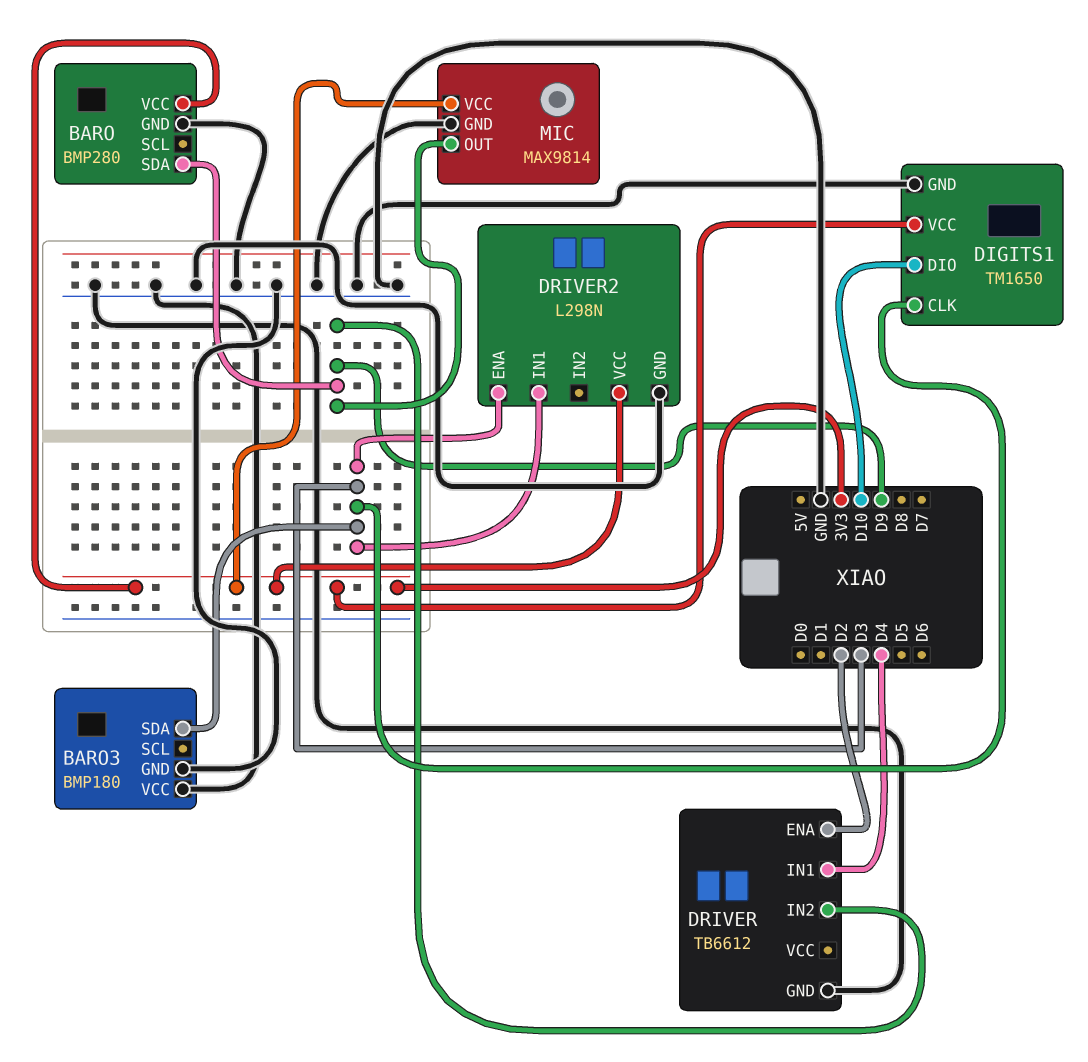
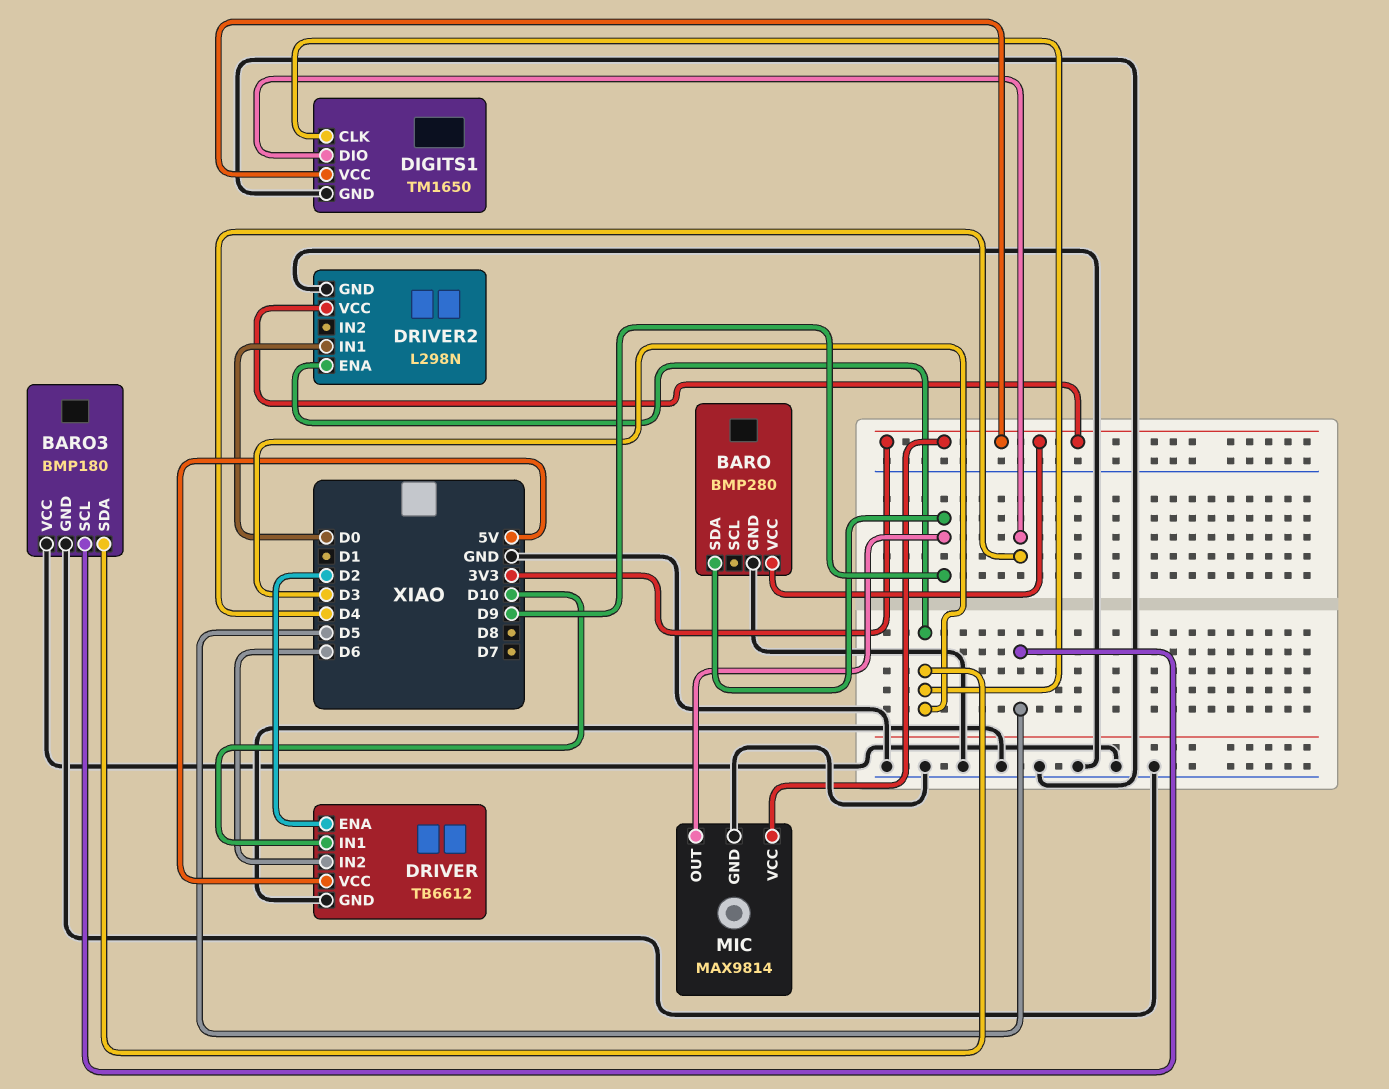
BARO3 pin SCL: none -> D5
DIGITS1 pin DIO: D10 -> D4
DRIVER pin IN1: D4 -> D10
DRIVER pin IN2: D9 -> D6
DRIVER pin VCC: none -> 5V
DRIVER2 pin IN1: D3 -> D0

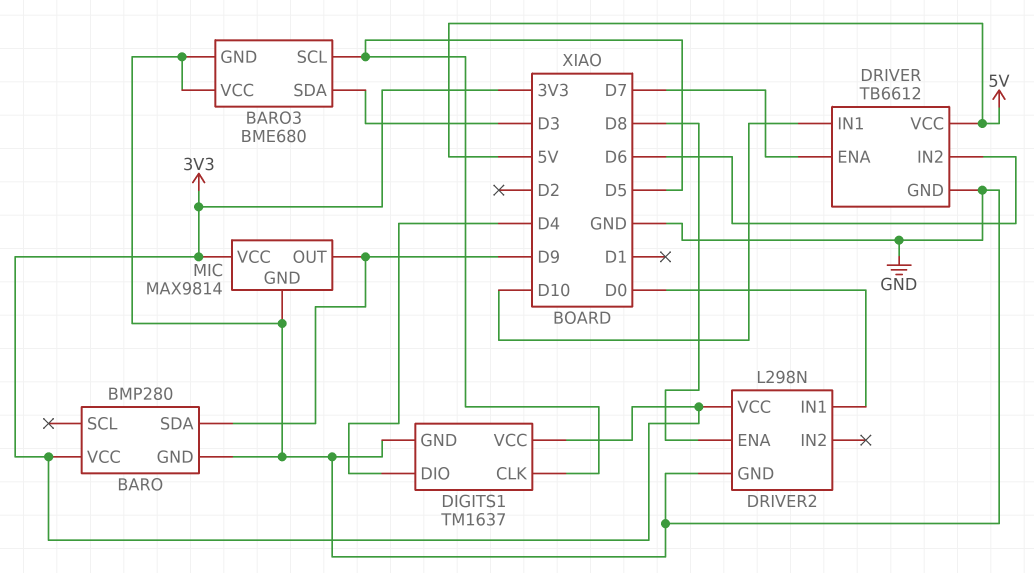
BARO3: BMP180 -> BME680
DIGITS1: TM1650 -> TM1637
DIGITS1 pin CLK: D3 -> D5
DRIVER pin ENA: D2 -> D7
DRIVER2 pin ENA: D3 -> D8

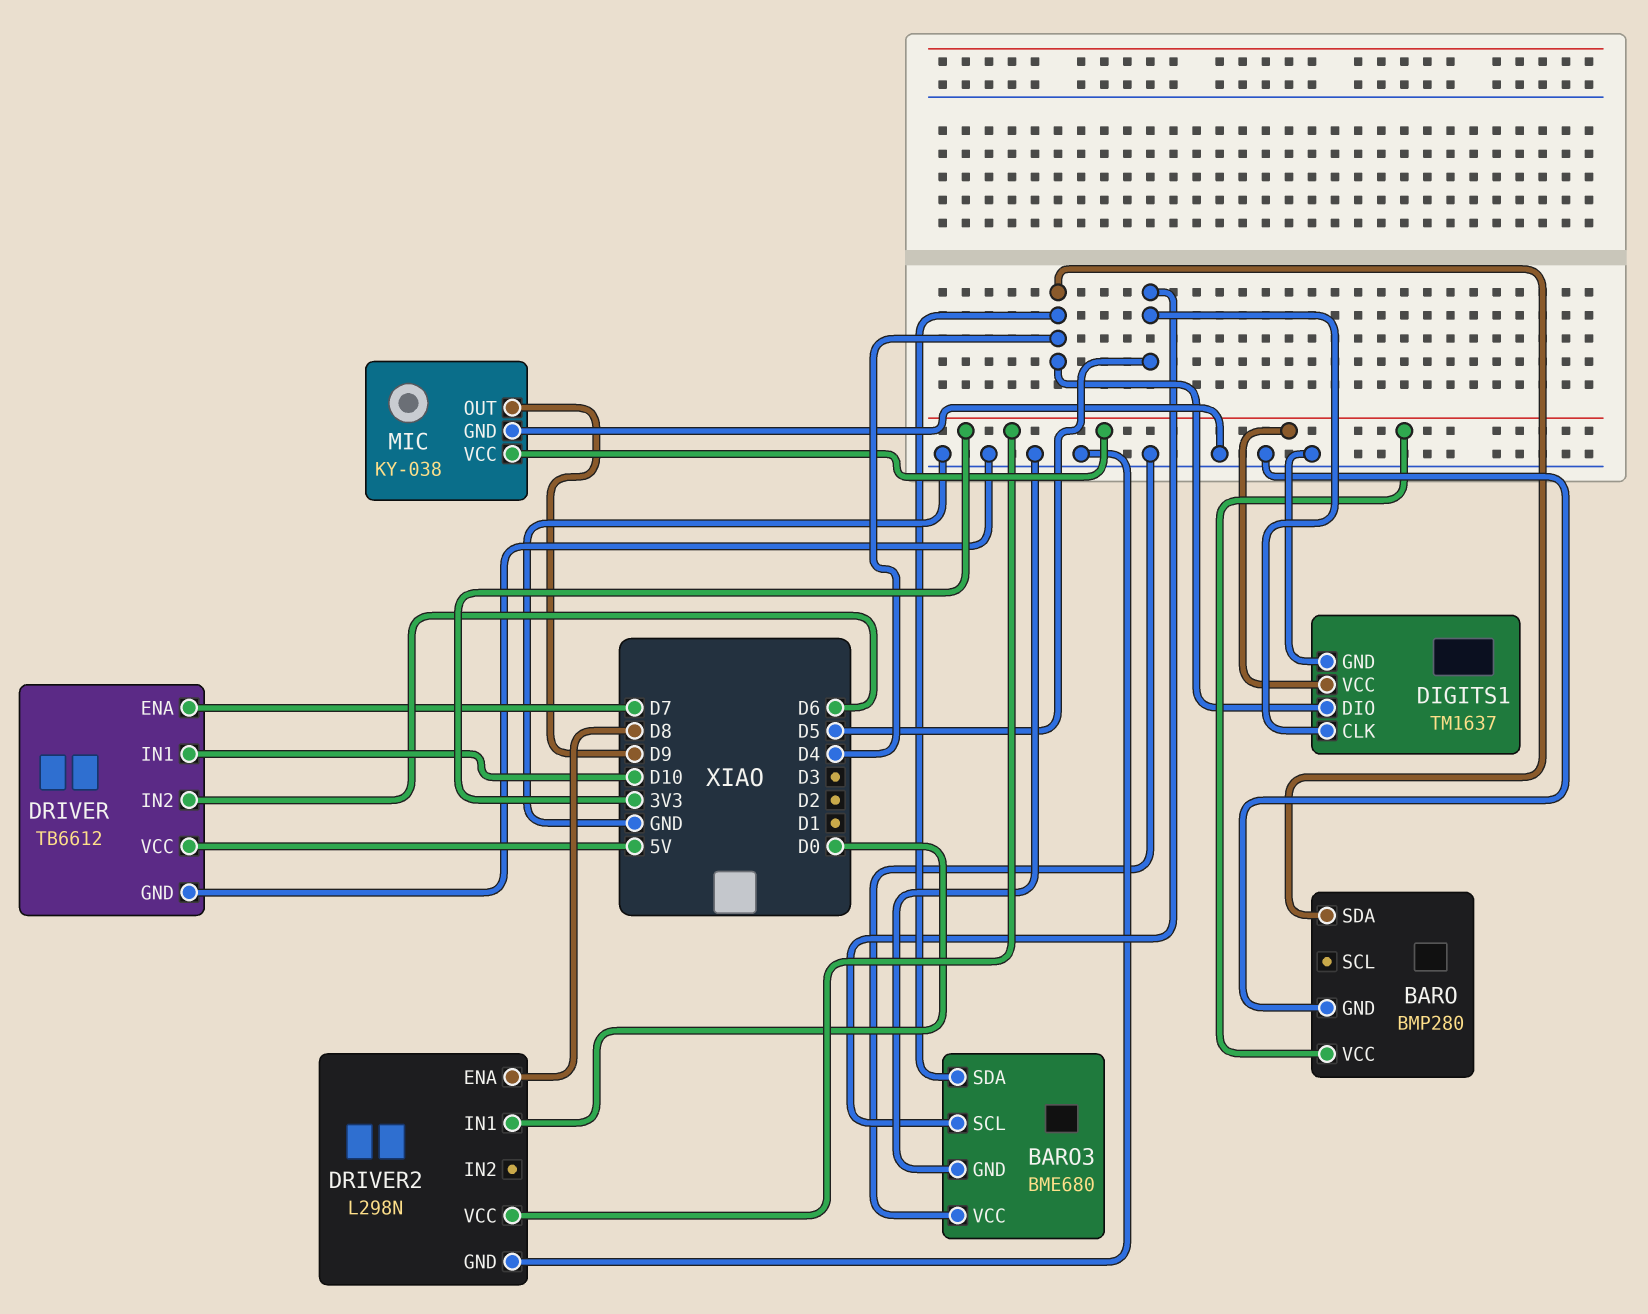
BARO pin SDA: D9 -> D4
BARO3 pin SDA: D3 -> D4
MIC: MAX9814 -> KY-038

